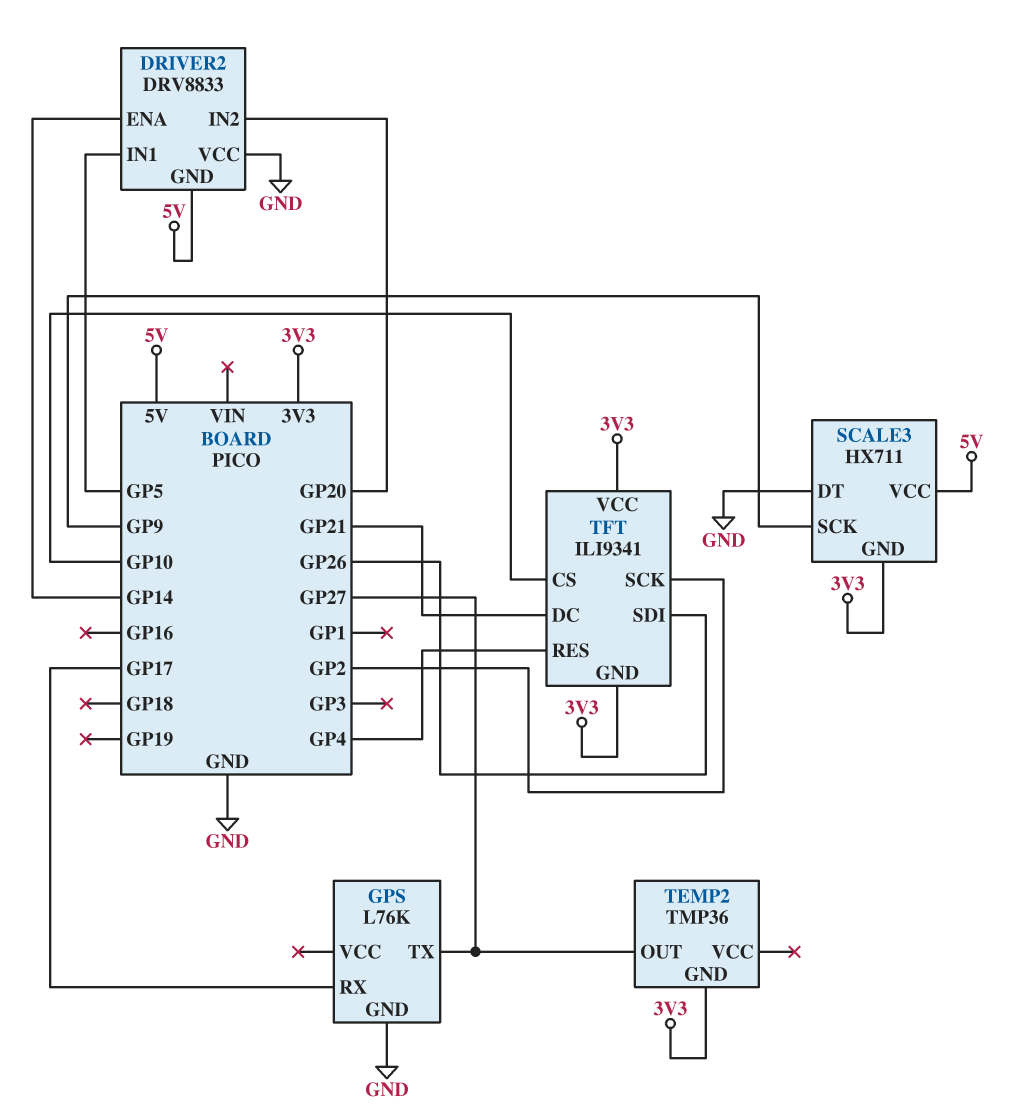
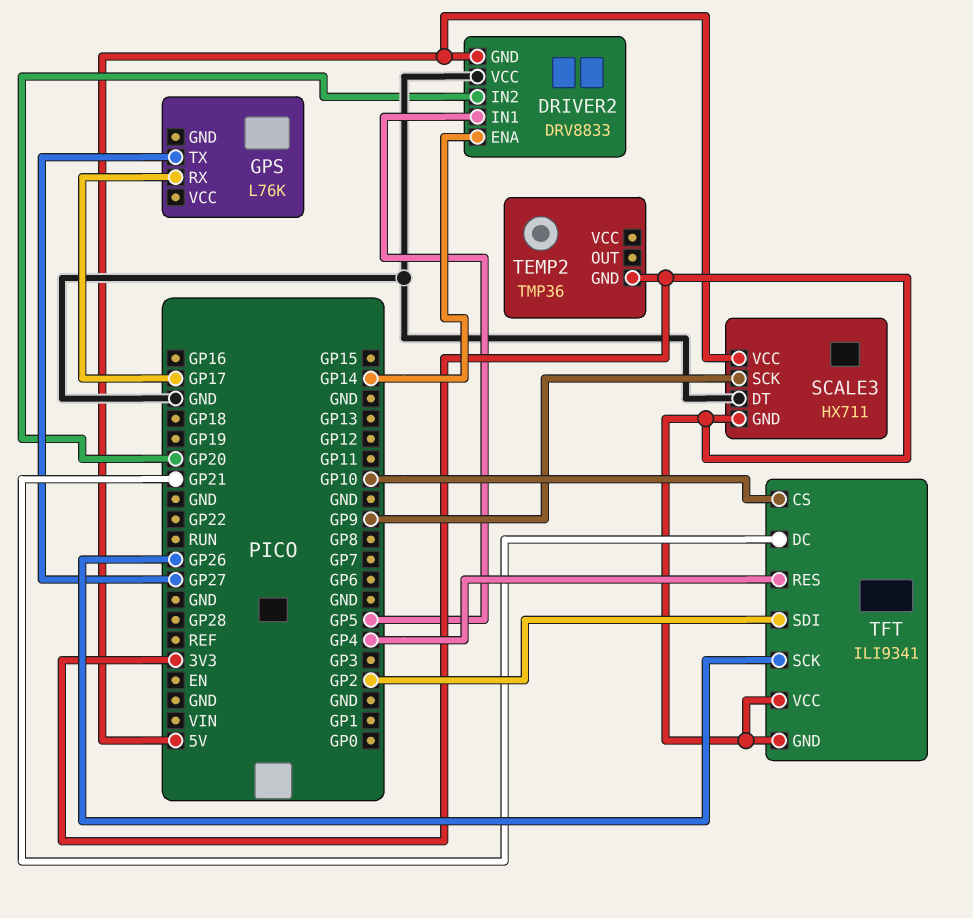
GPS pin GND: GND -> none
TEMP2 pin OUT: GP27 -> none
TFT pin SCK: GP2 -> GP26
TFT pin SDI: GP26 -> GP2

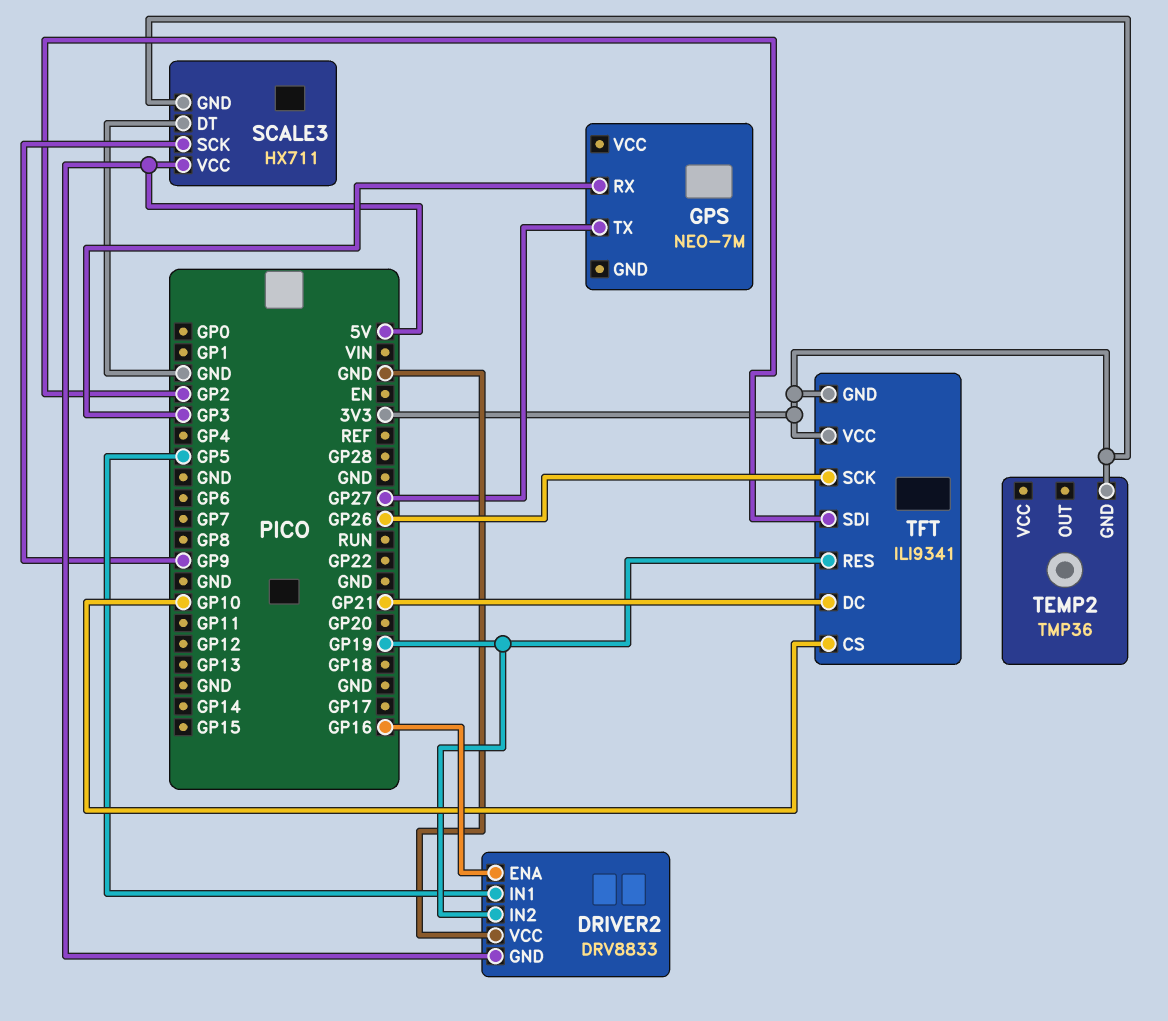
DRIVER2 pin ENA: GP14 -> GP16
DRIVER2 pin IN2: GP20 -> GP19
GPS: L76K -> NEO-7M
GPS pin RX: GP17 -> GP3
TFT pin RES: GP4 -> GP19

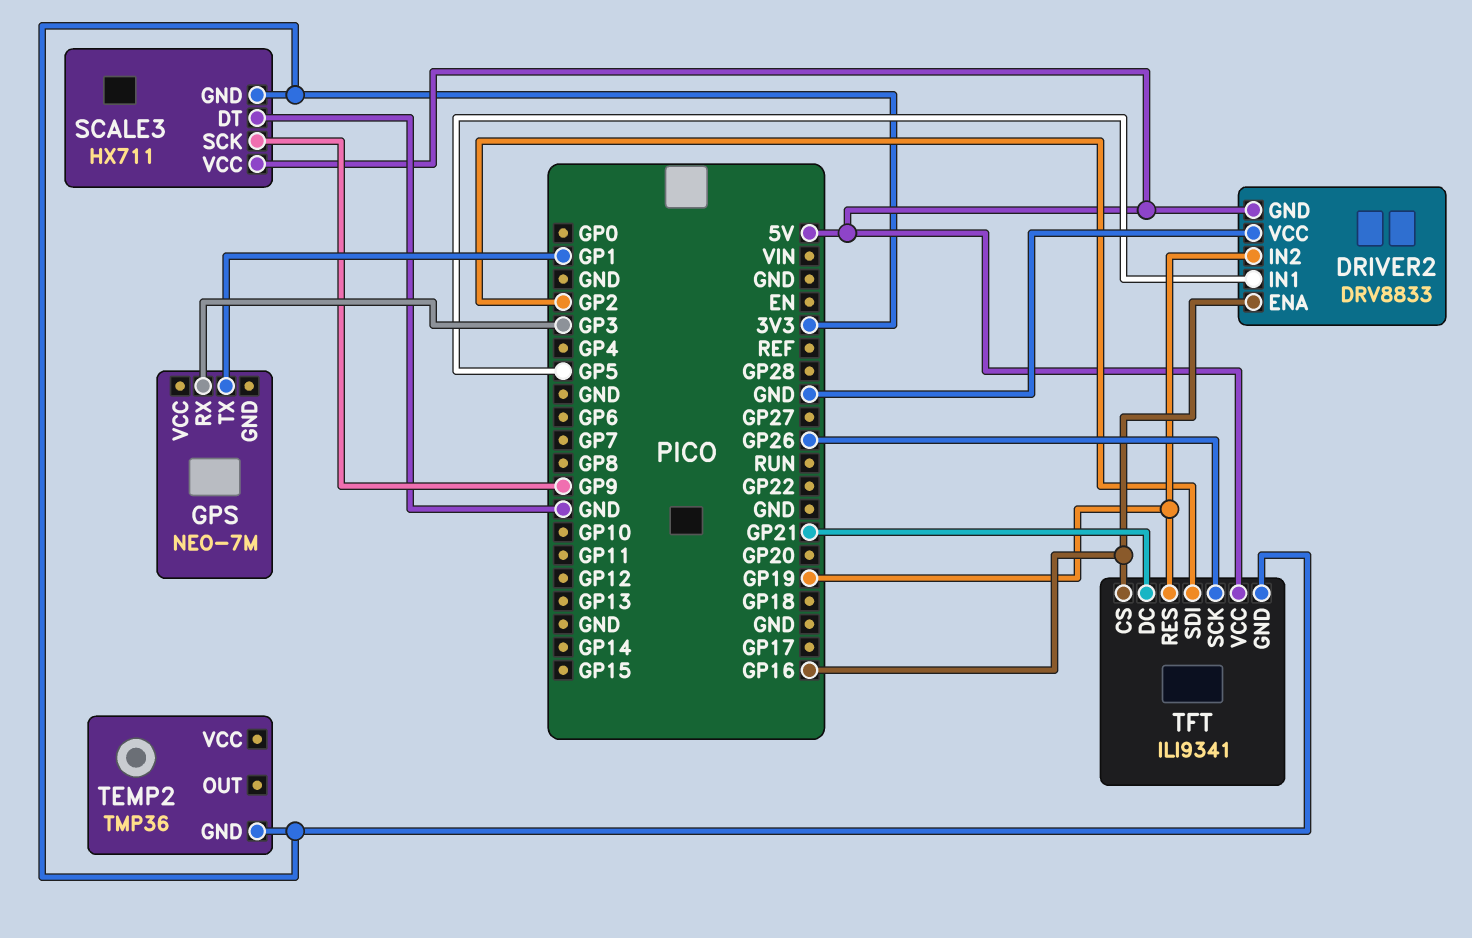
GPS pin TX: GP27 -> GP1
TFT pin CS: GP10 -> GP16
TFT pin VCC: 3V3 -> 5V

